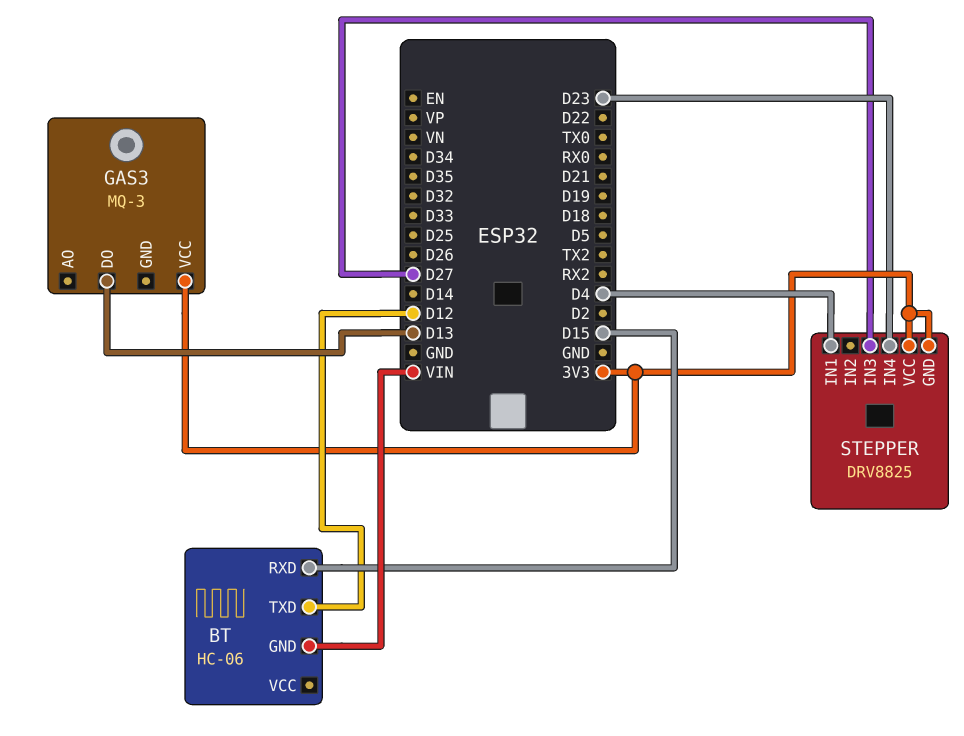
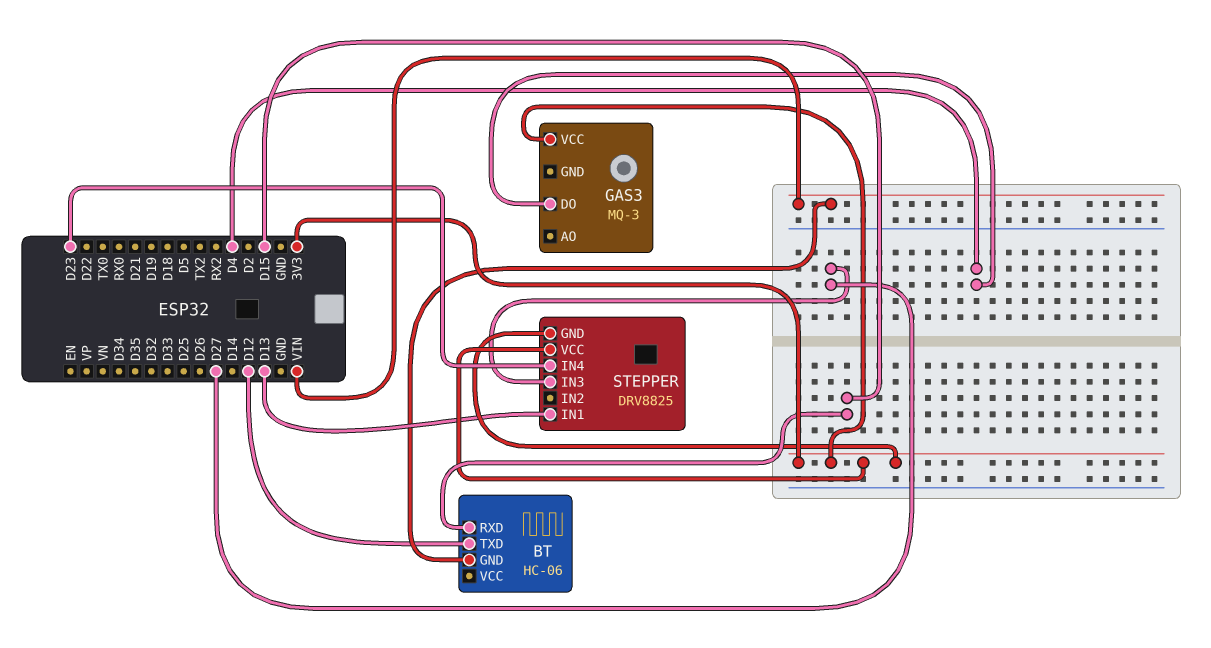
GAS3 pin DO: D13 -> D4
STEPPER pin IN1: D4 -> D13

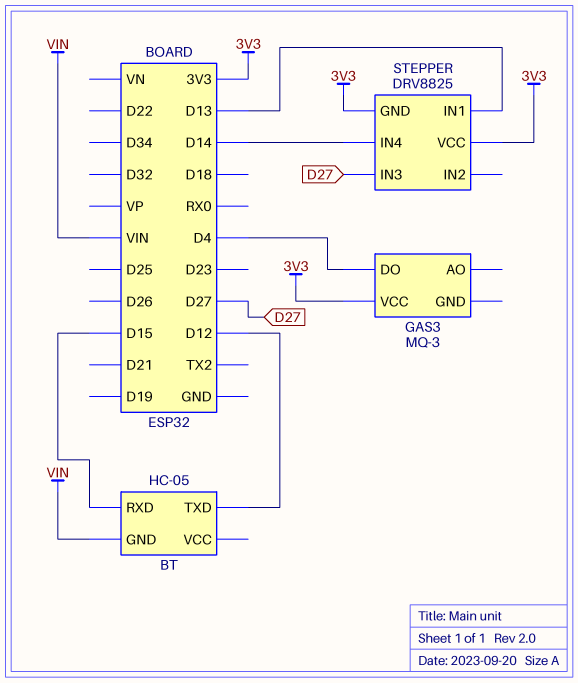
BT: HC-06 -> HC-05
STEPPER pin IN4: D23 -> D14

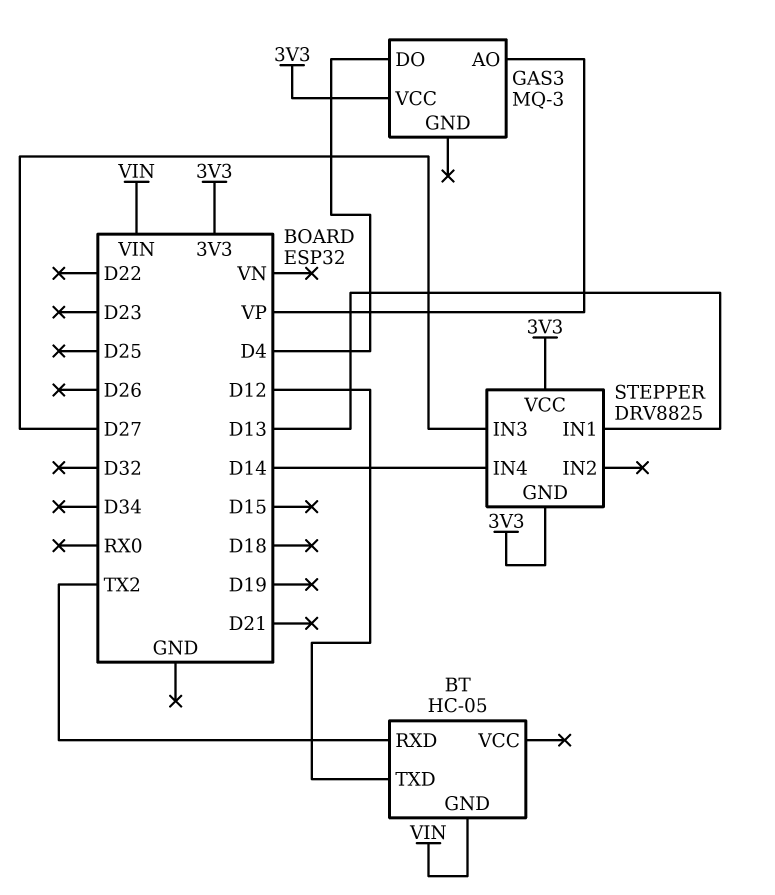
BT pin RXD: D15 -> TX2
GAS3 pin AO: none -> VP

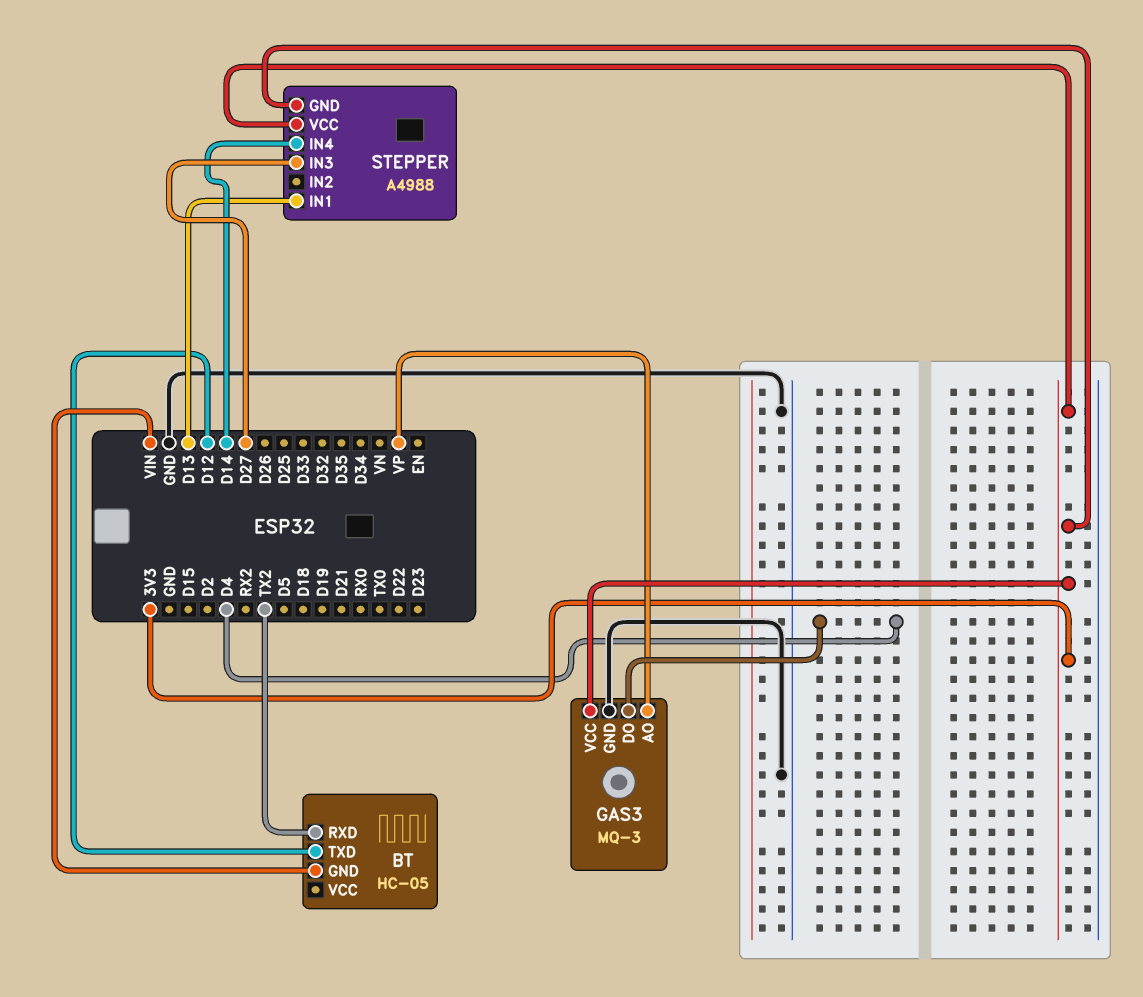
GAS3 pin GND: none -> GND
STEPPER: DRV8825 -> A4988

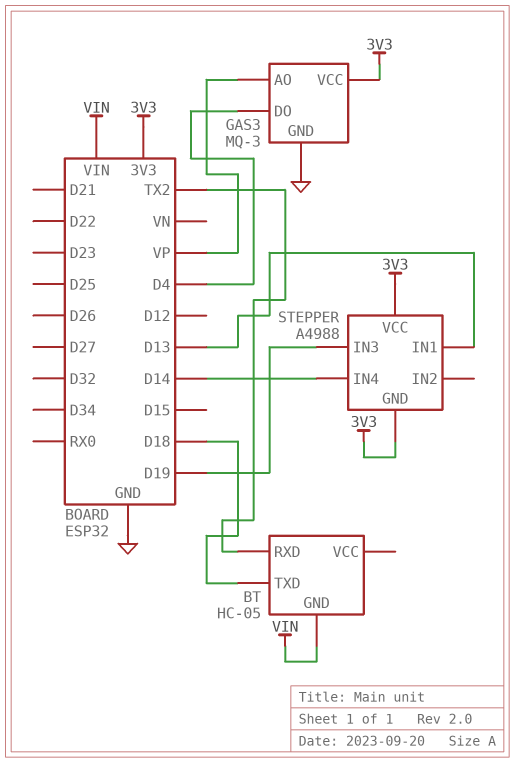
BT pin TXD: D12 -> D18
STEPPER pin IN3: D27 -> D19

